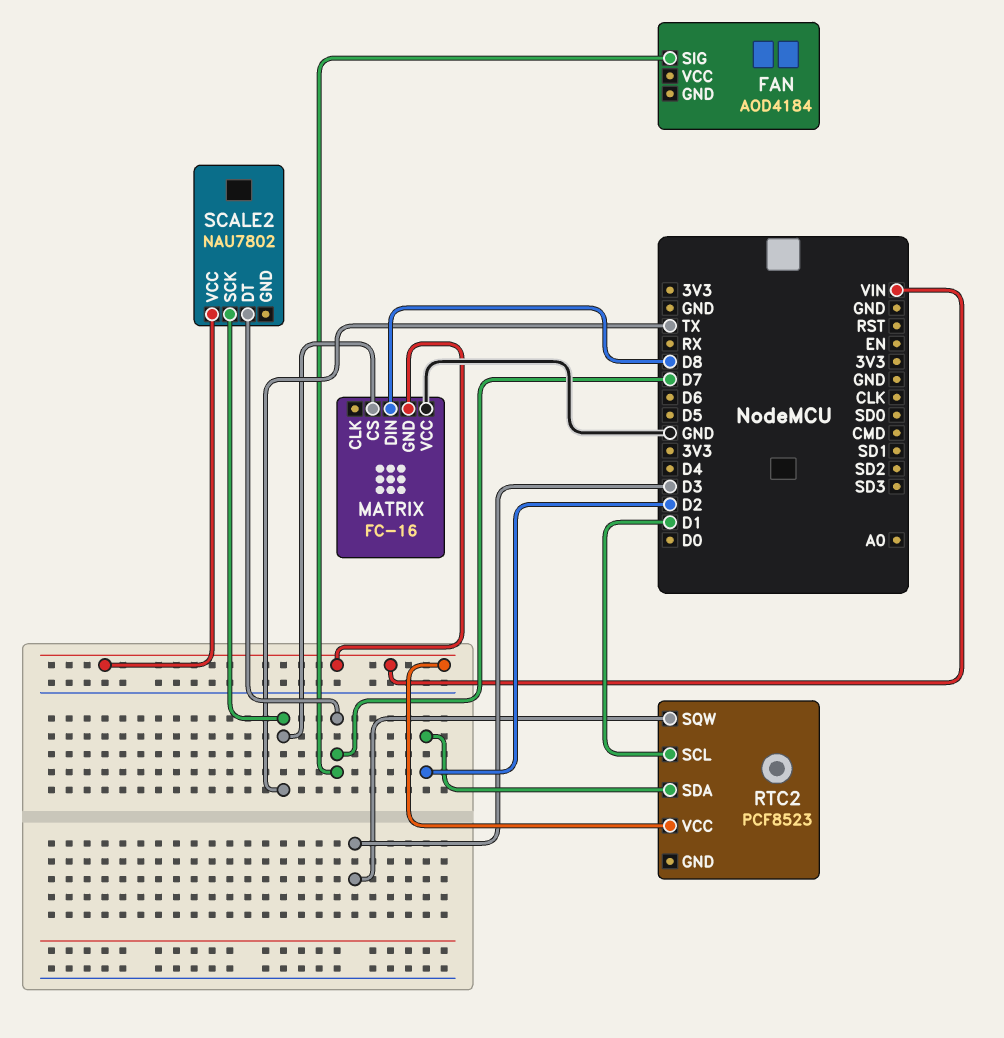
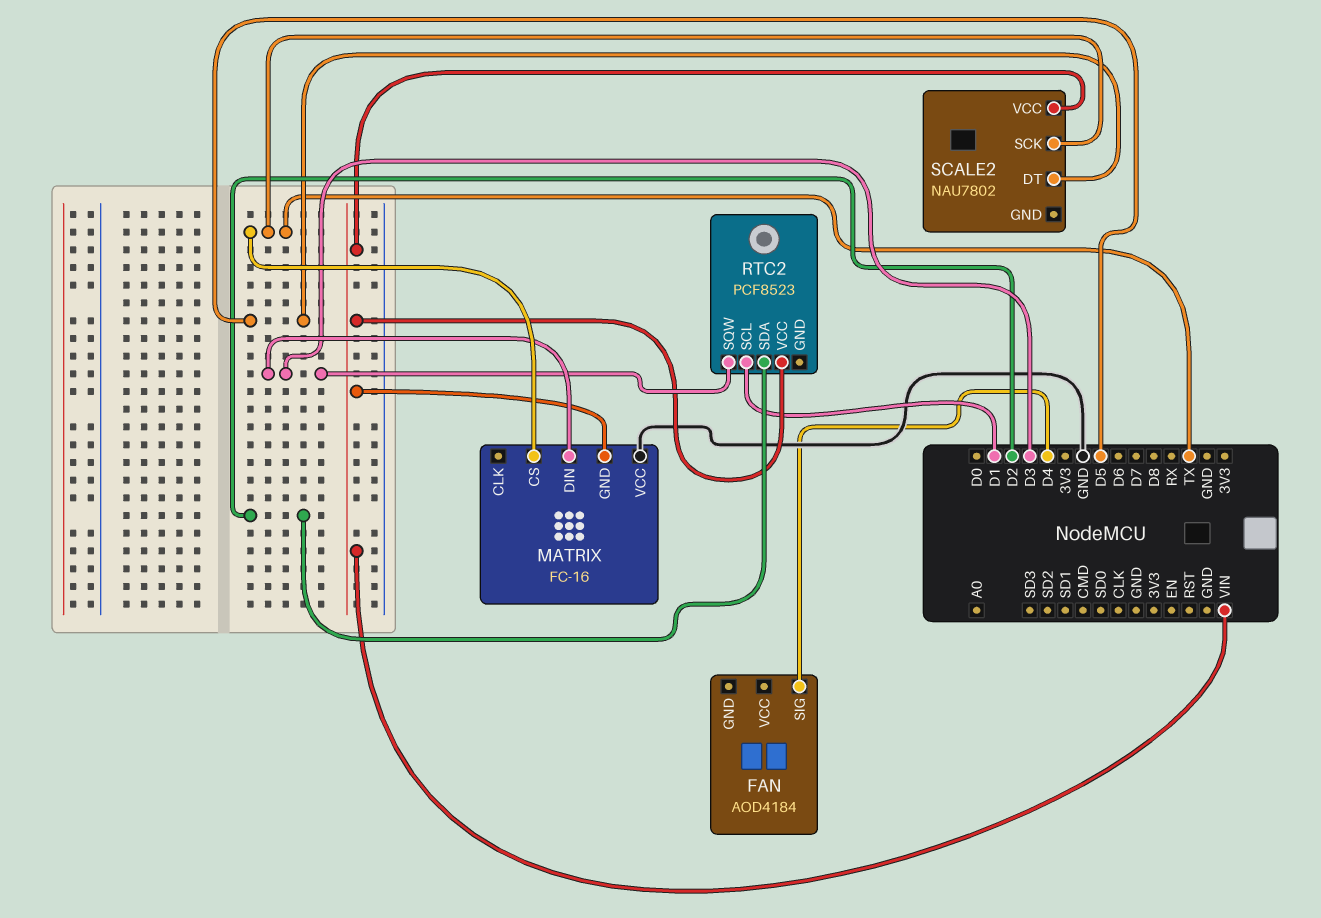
FAN pin SIG: D7 -> D4
MATRIX pin DIN: D8 -> D3
SCALE2 pin DT: D7 -> D5

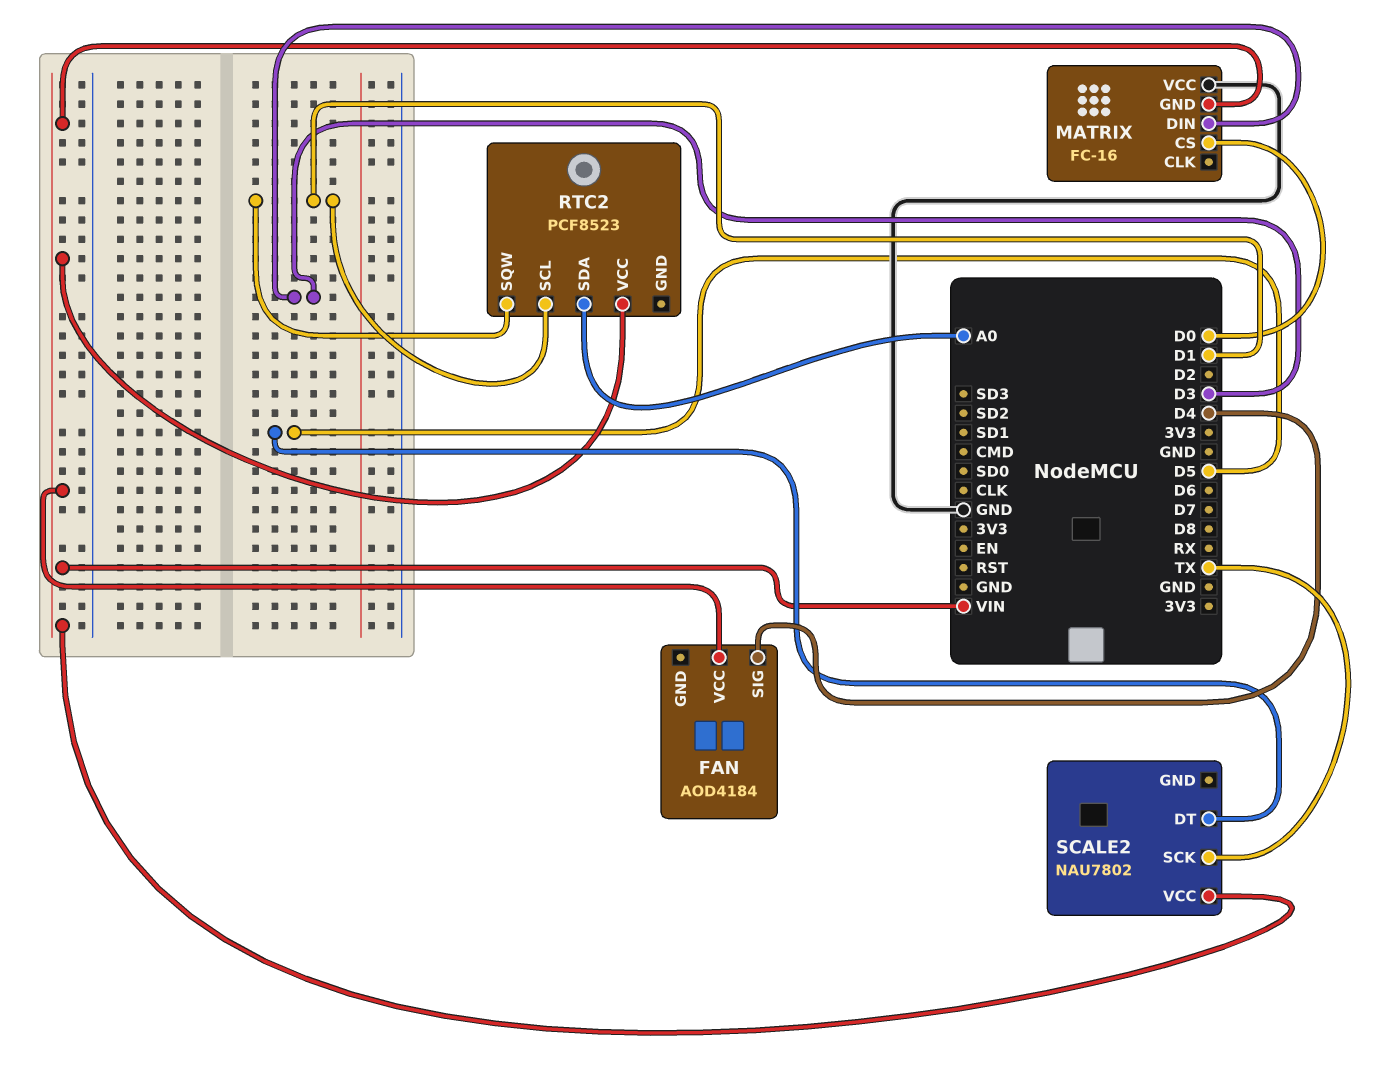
FAN pin VCC: none -> VIN
MATRIX pin CS: TX -> D0
RTC2 pin SDA: D2 -> A0
RTC2 pin SQW: D3 -> D1

